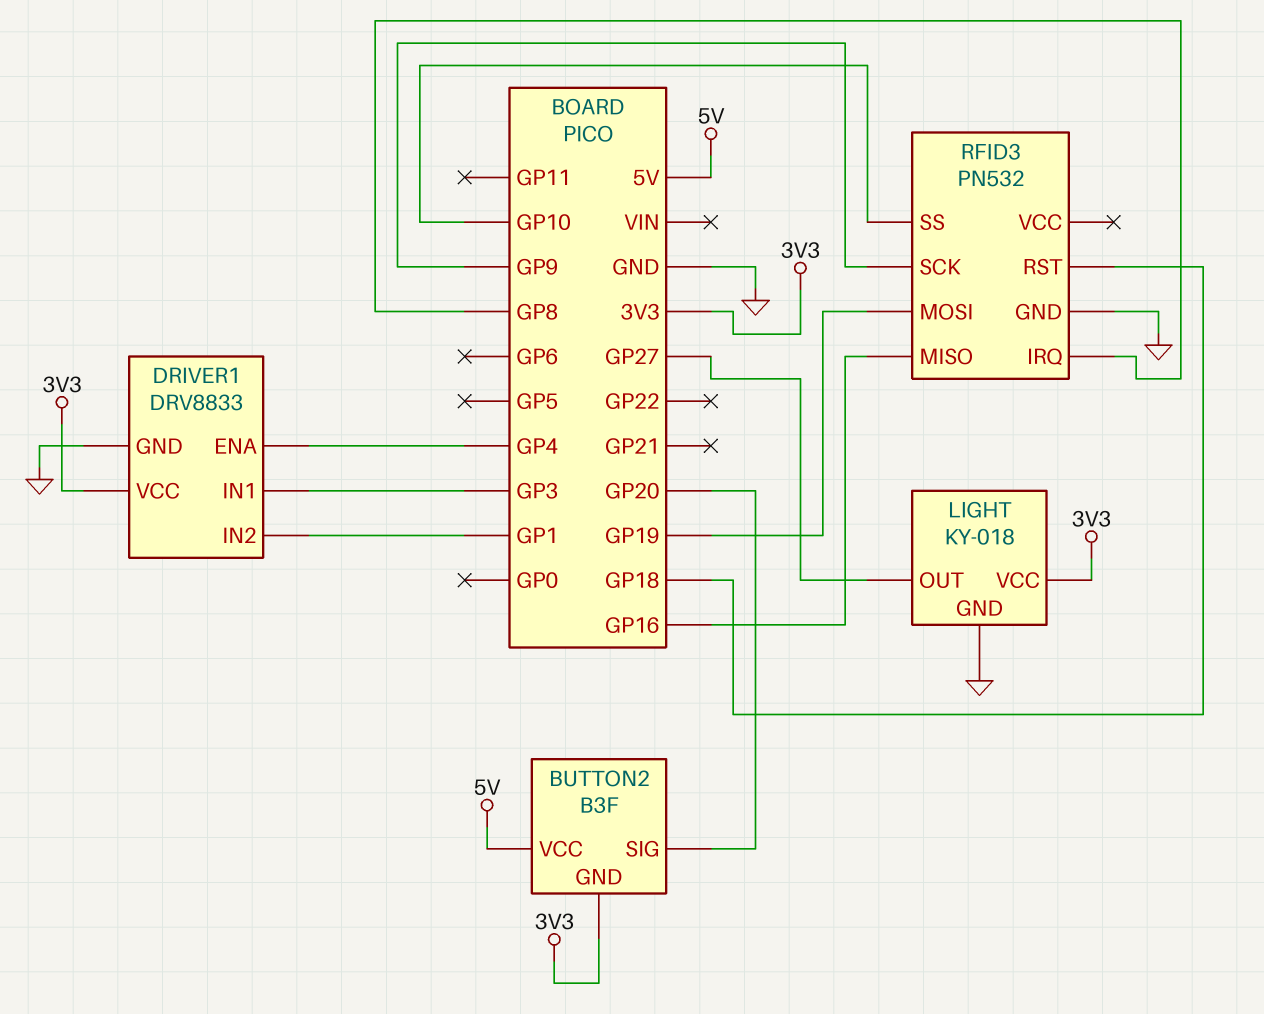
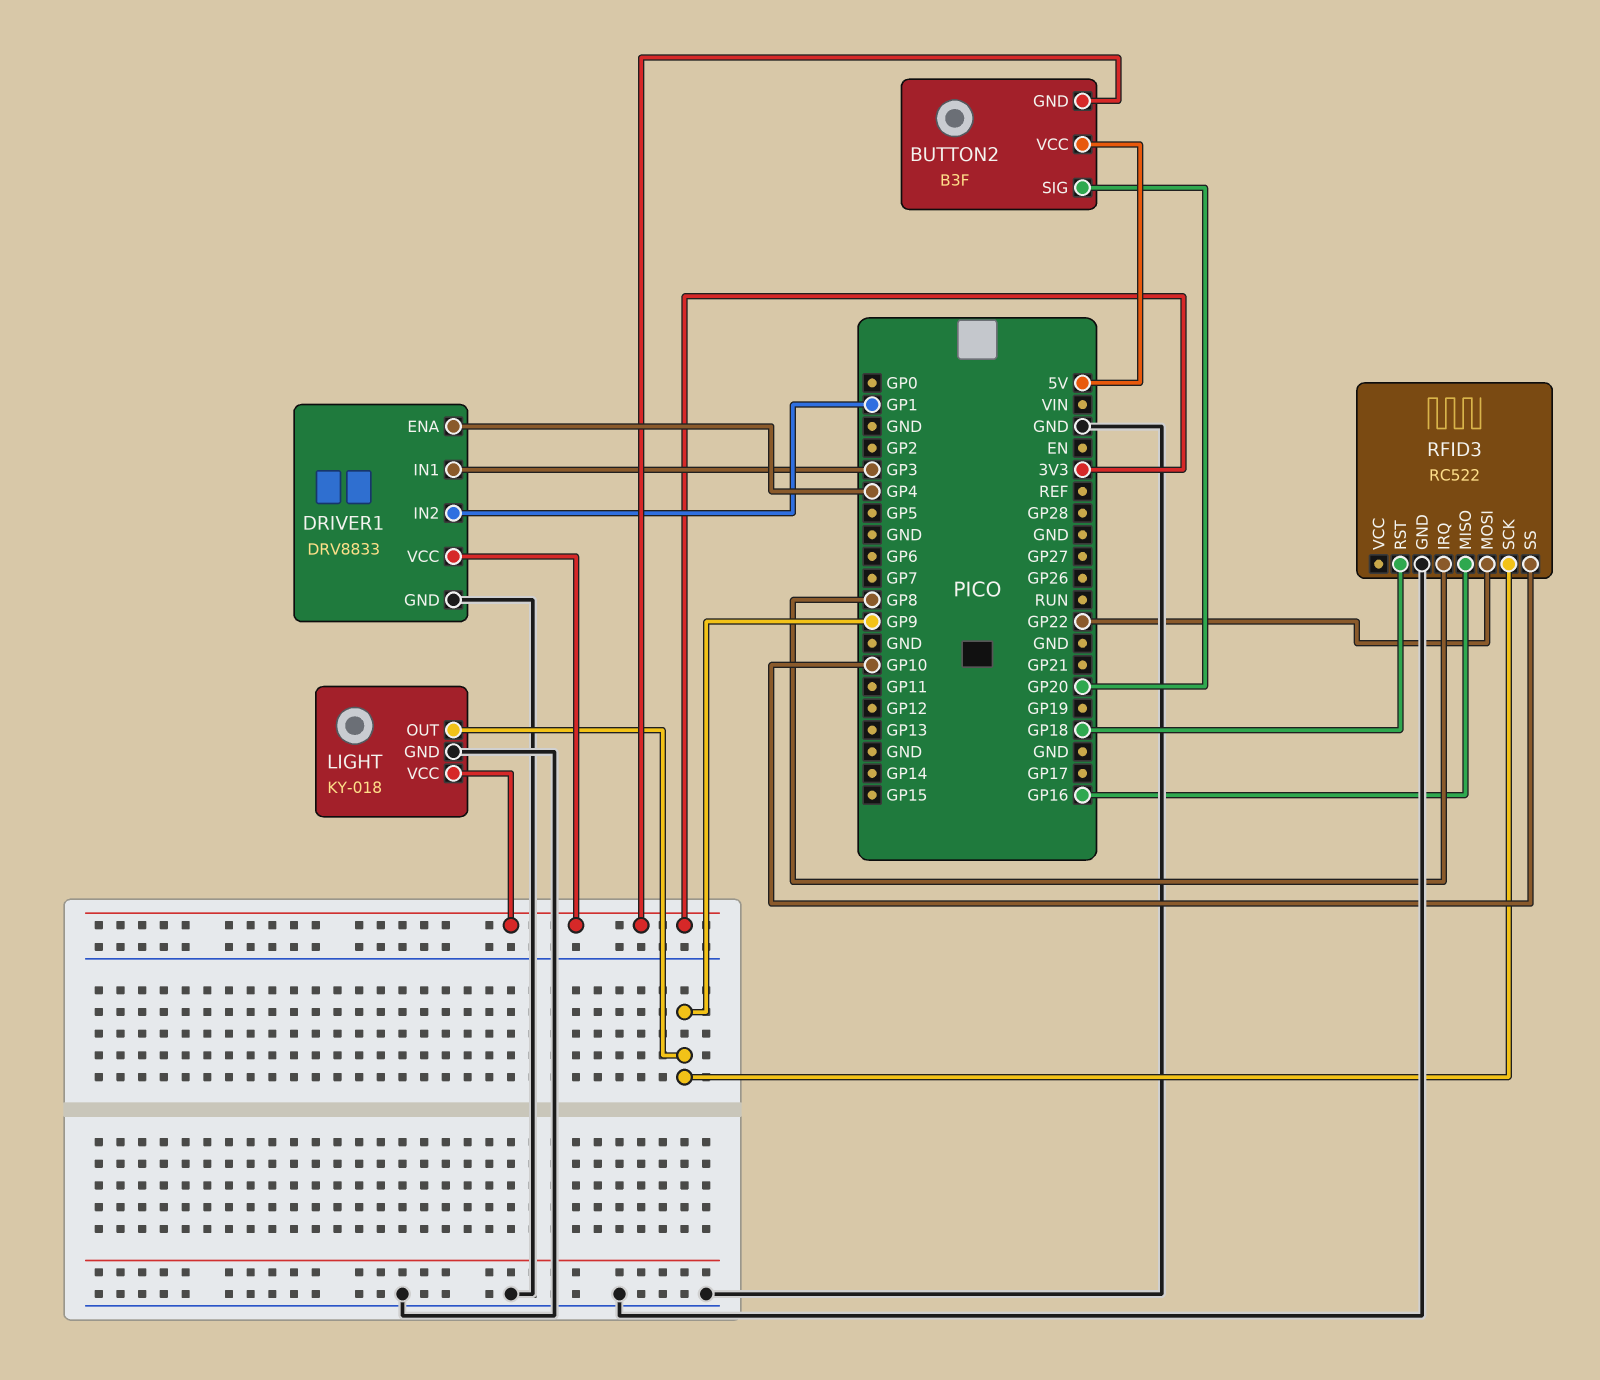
LIGHT pin OUT: GP27 -> GP9
RFID3: PN532 -> RC522
RFID3 pin MOSI: GP19 -> GP22

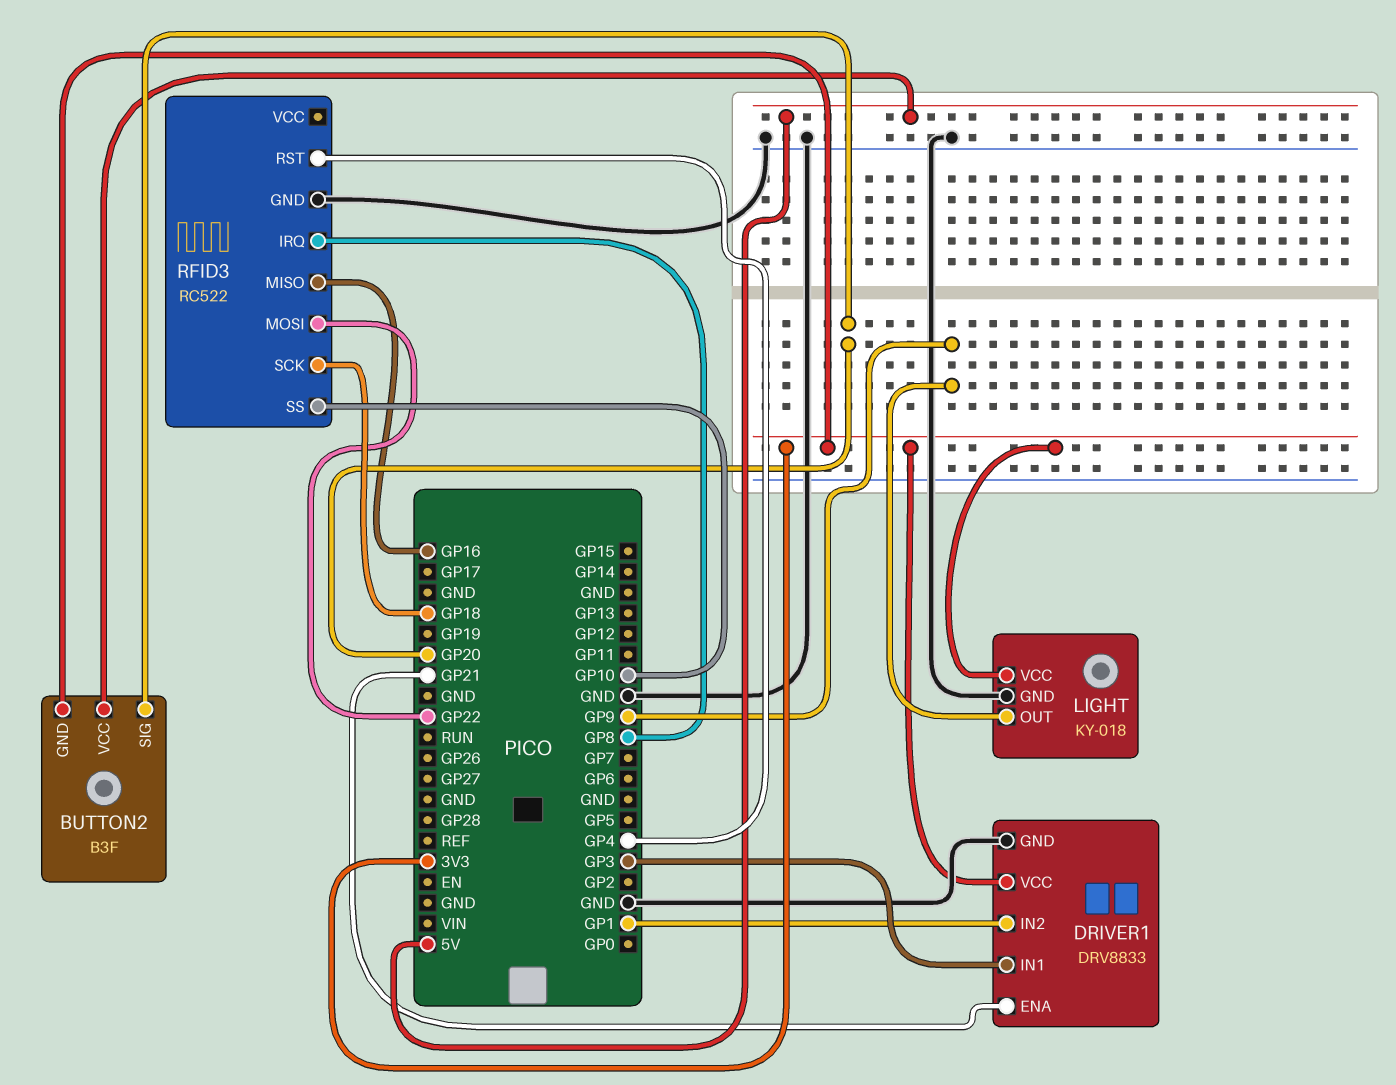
DRIVER1 pin ENA: GP4 -> GP21
RFID3 pin RST: GP18 -> GP4
RFID3 pin SCK: GP9 -> GP18

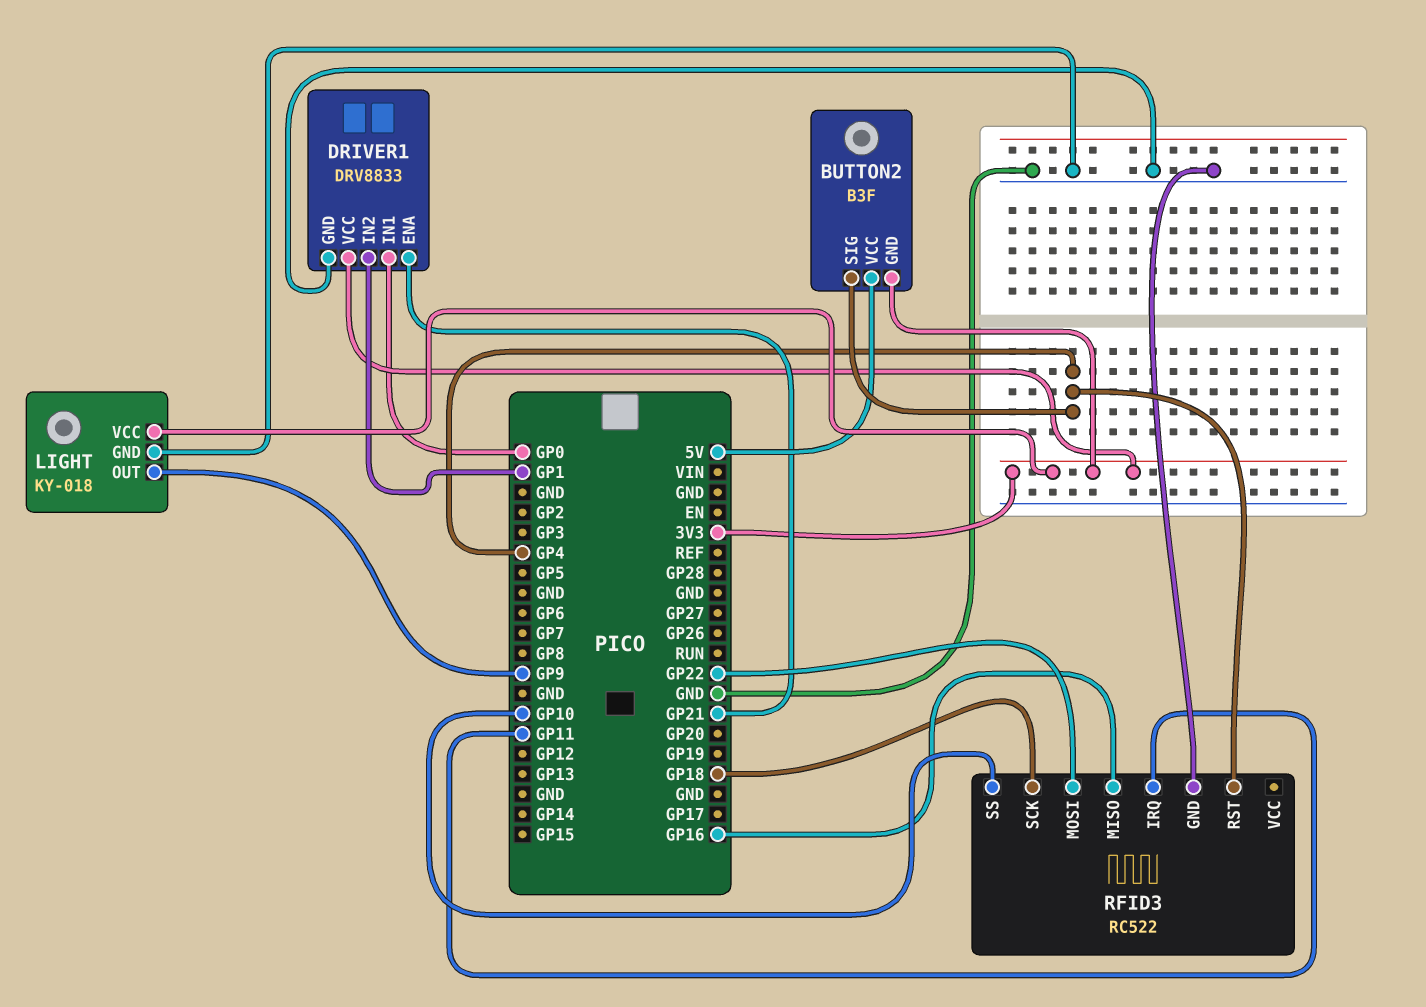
BUTTON2 pin SIG: GP20 -> GP4
DRIVER1 pin IN1: GP3 -> GP0
RFID3 pin IRQ: GP8 -> GP11

